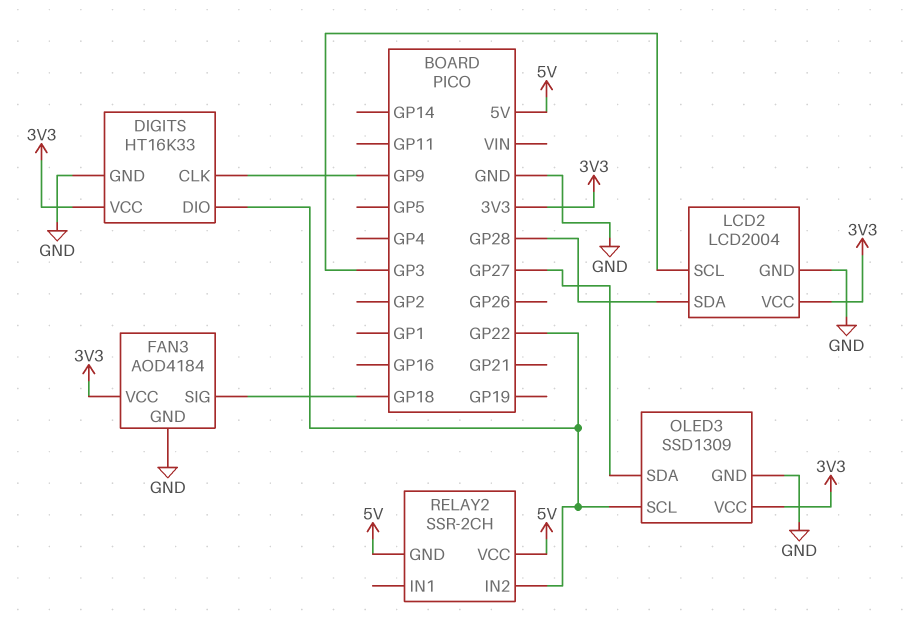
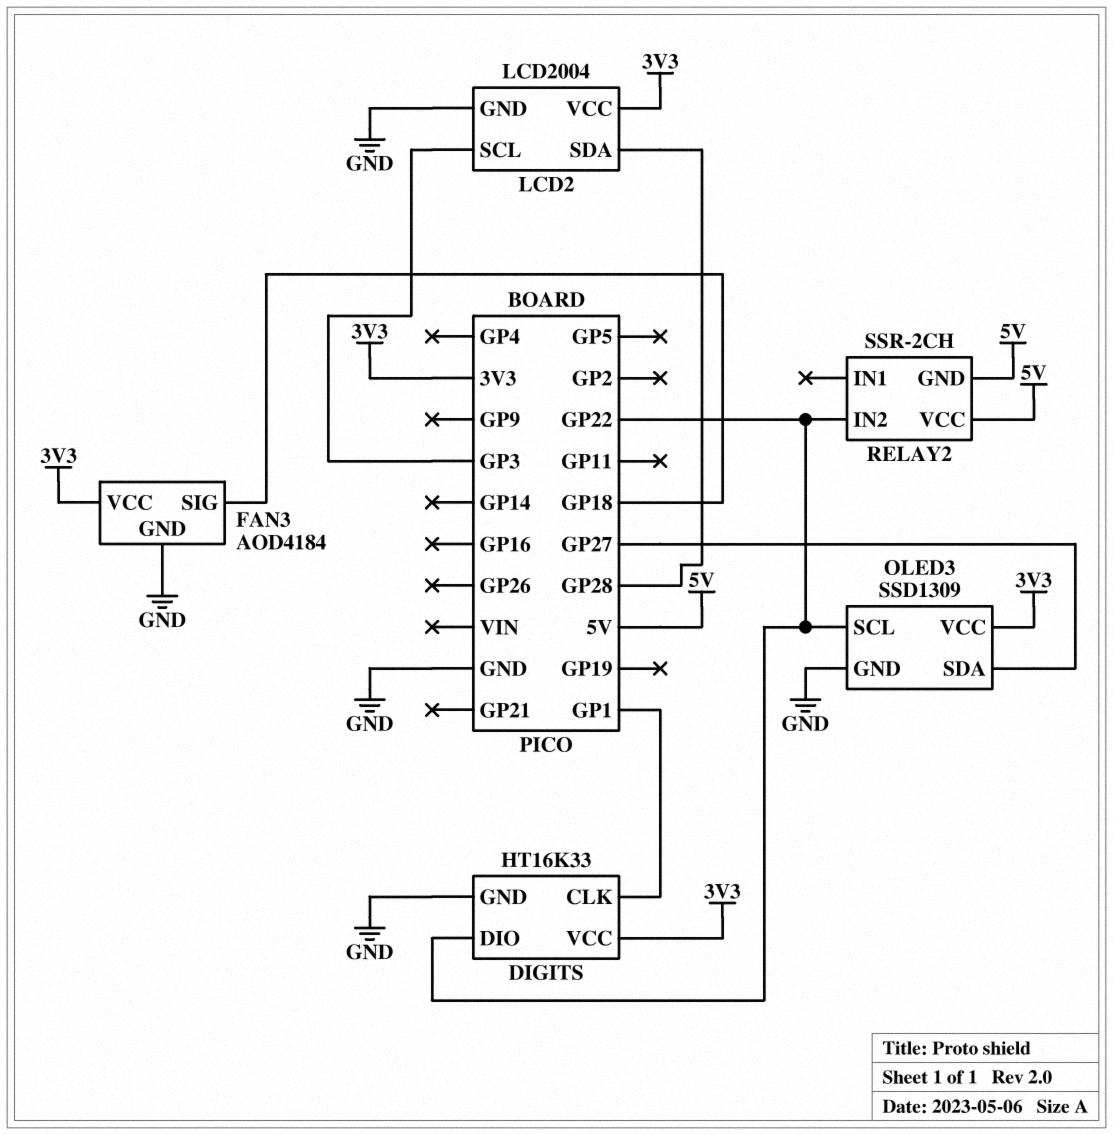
DIGITS pin CLK: GP9 -> GP1

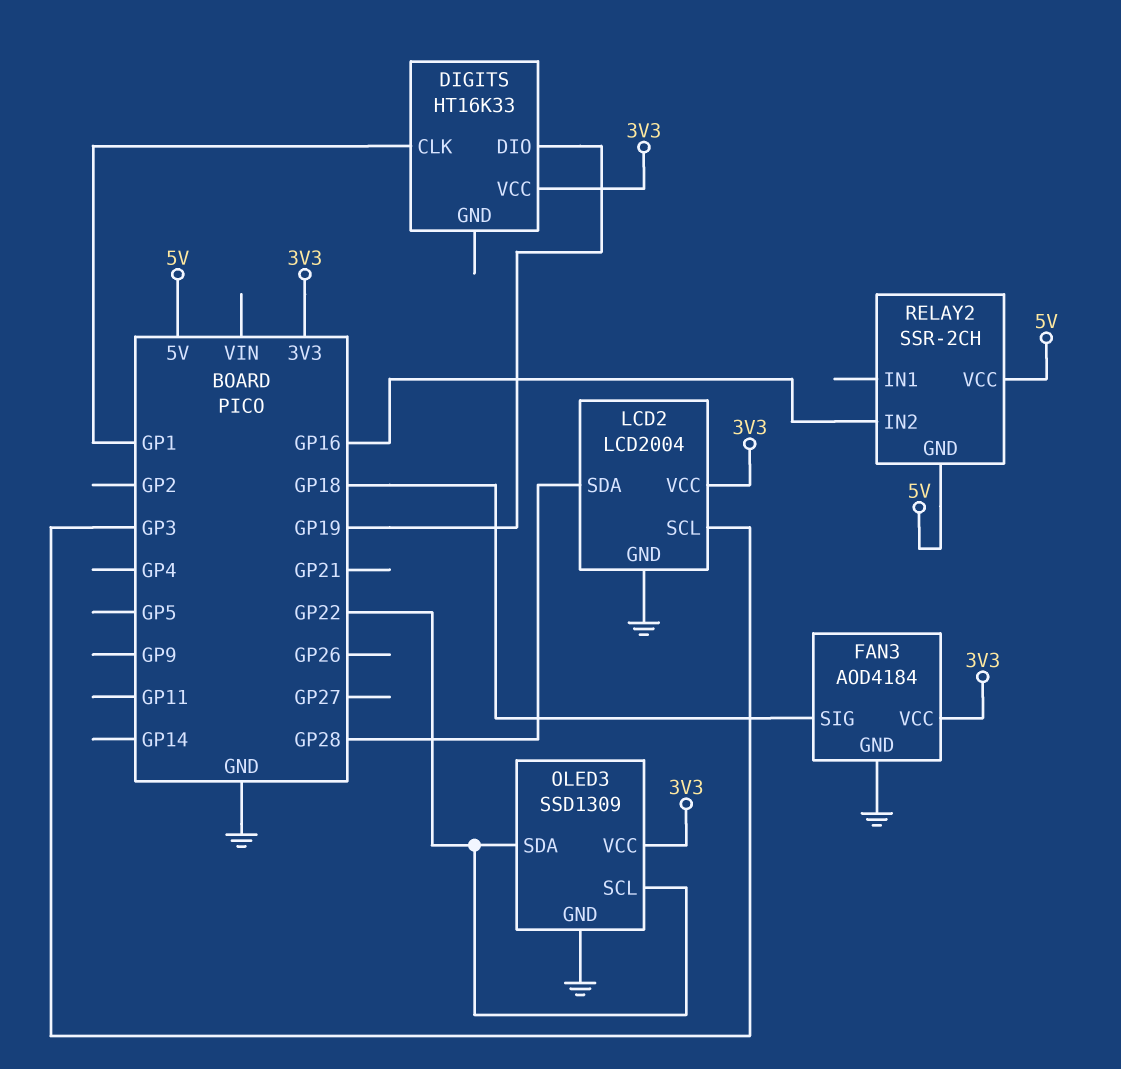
DIGITS pin DIO: GP22 -> GP19
DIGITS pin GND: GND -> none
OLED3 pin SDA: GP27 -> GP22
RELAY2 pin IN2: GP22 -> GP16

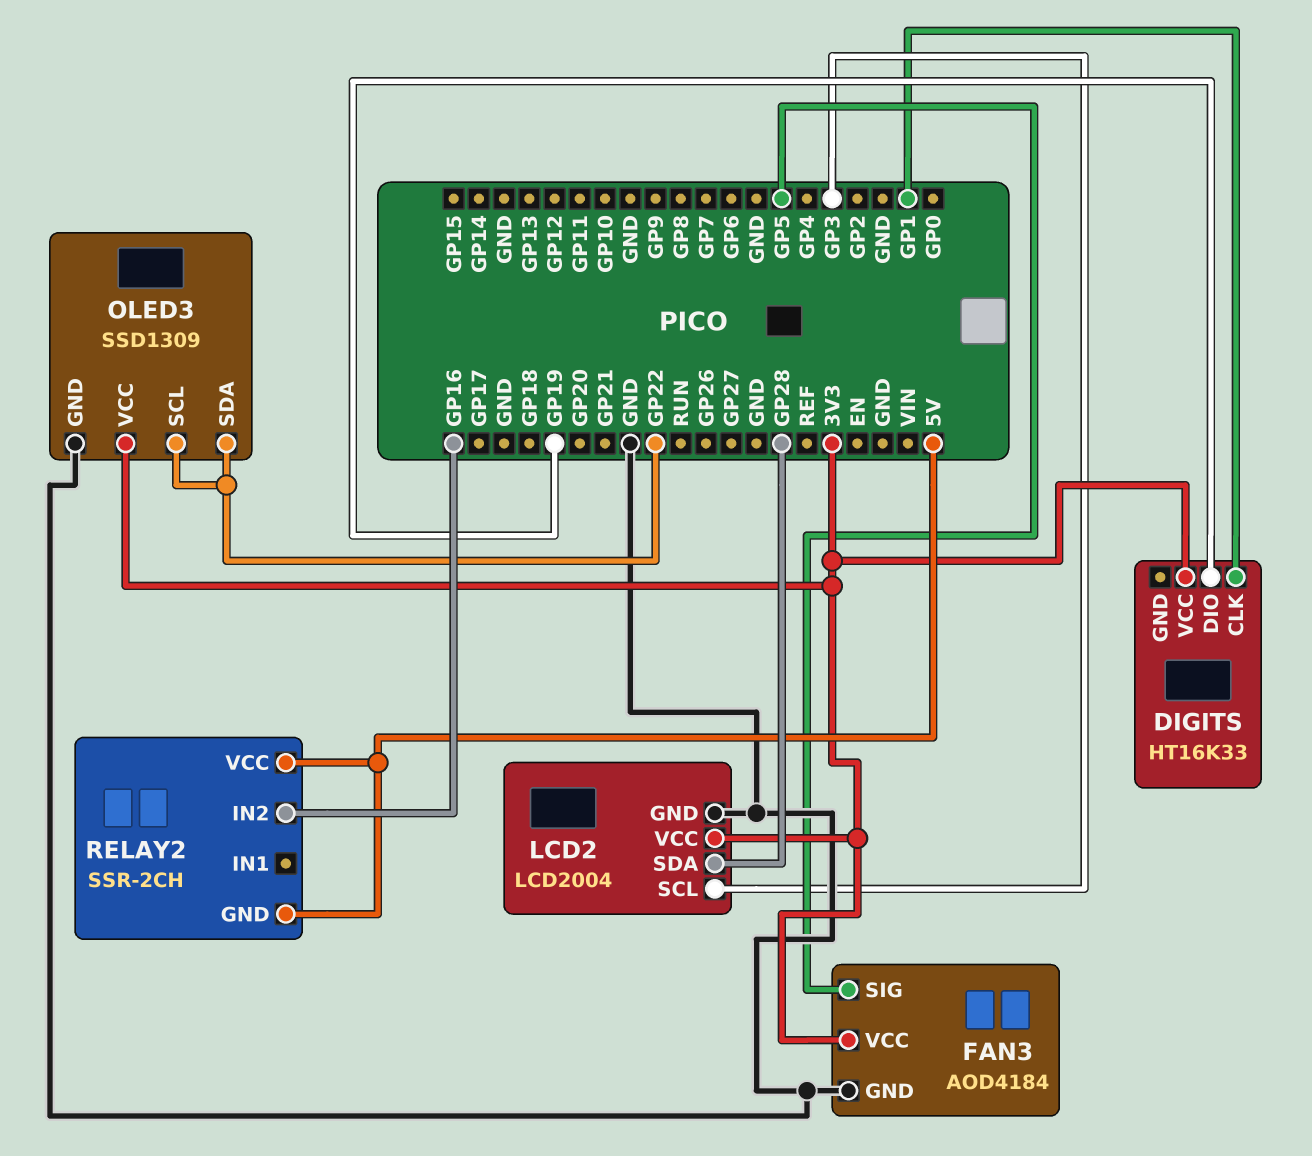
FAN3 pin SIG: GP18 -> GP5

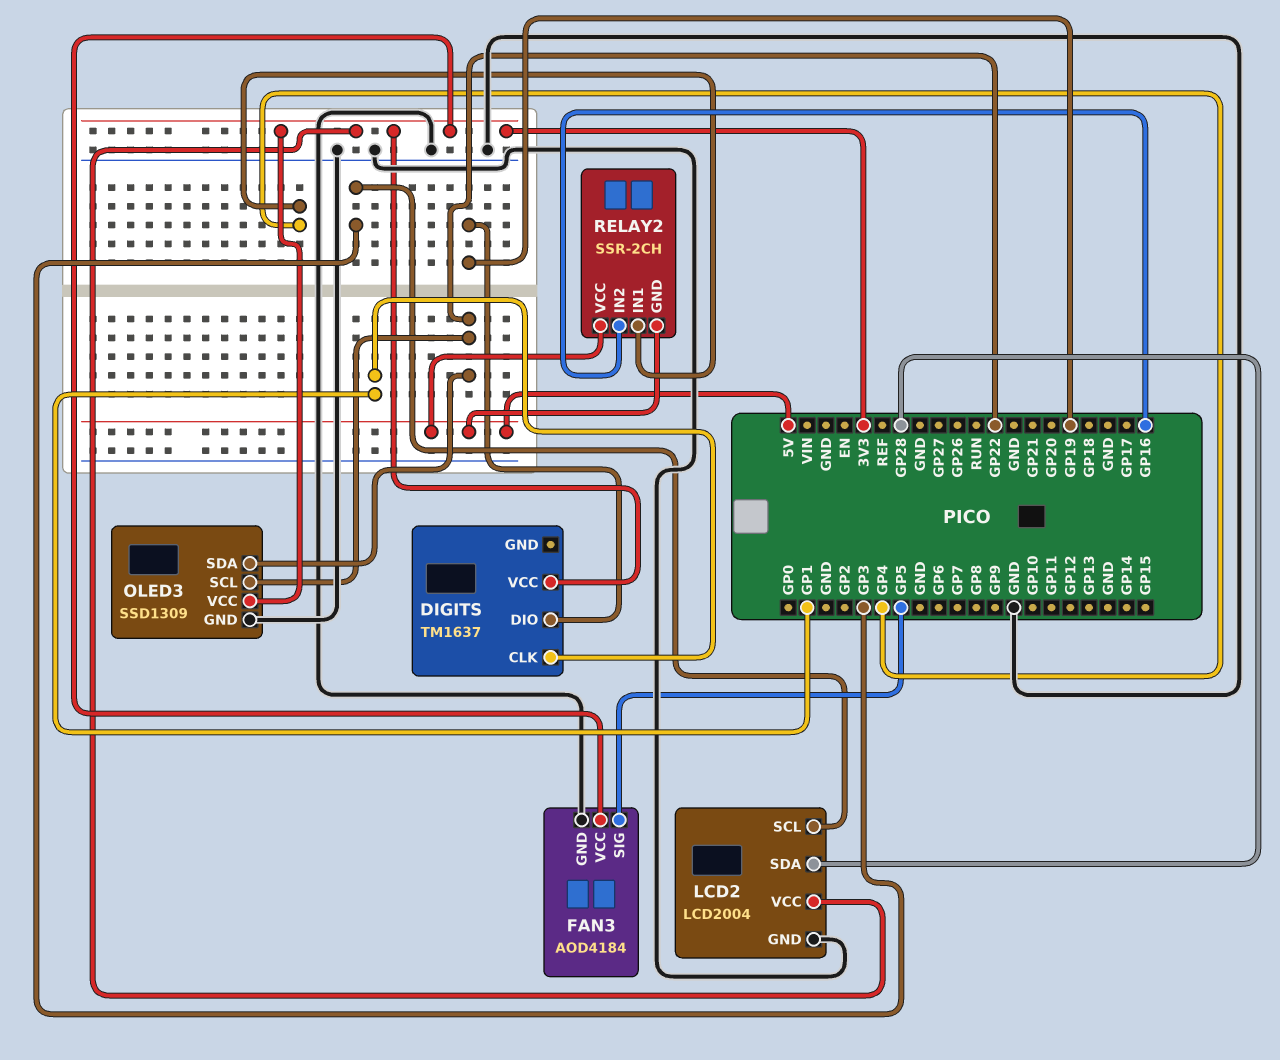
DIGITS: HT16K33 -> TM1637
RELAY2 pin IN1: none -> GP4

